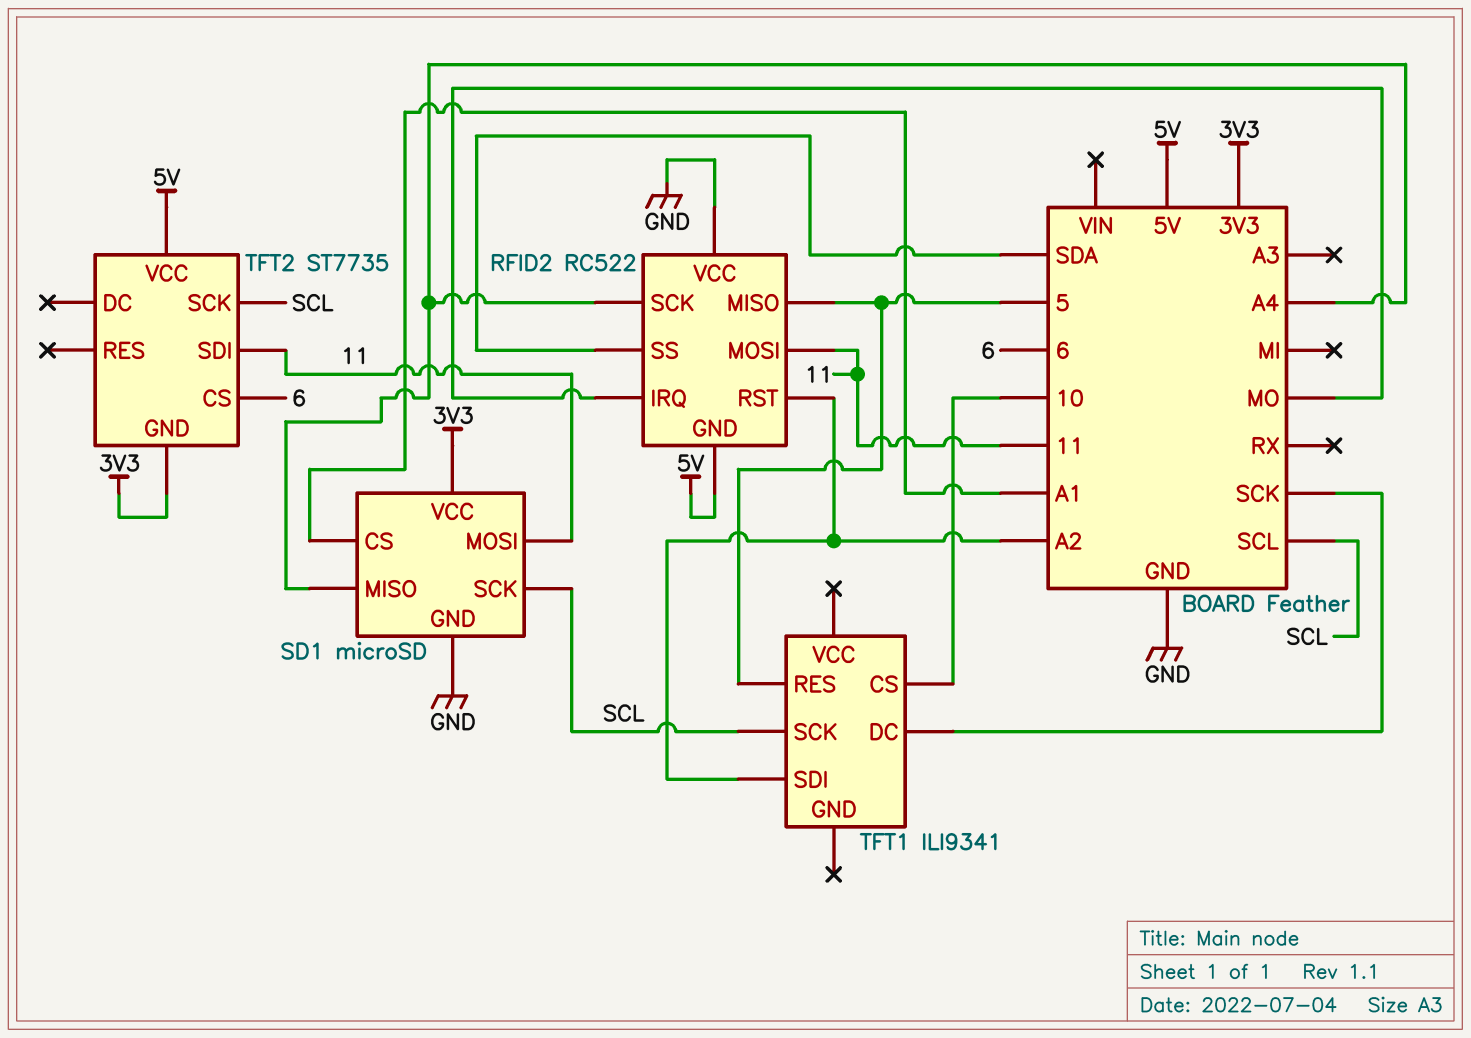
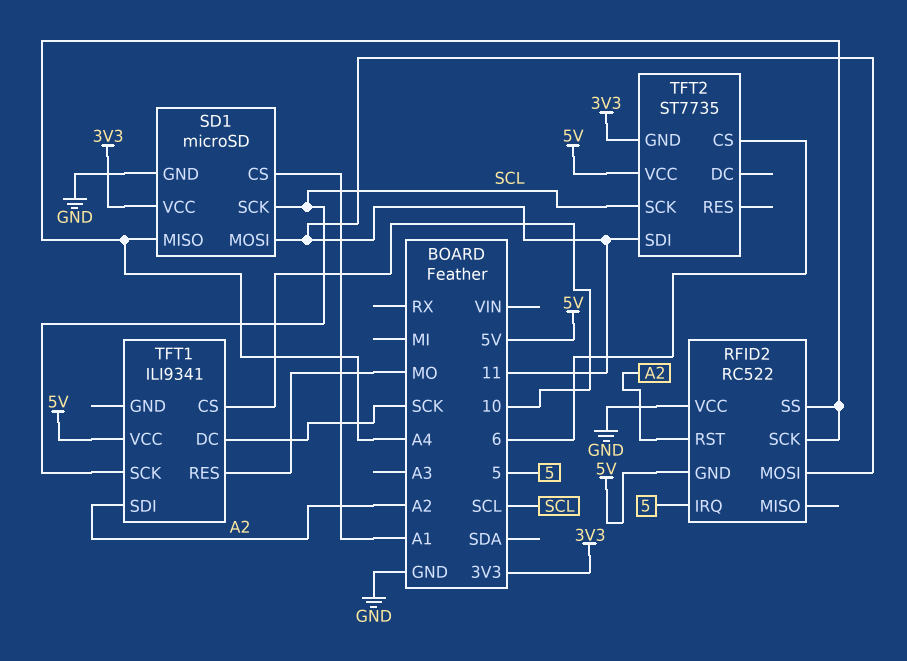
RFID2 pin IRQ: MO -> 5
RFID2 pin MISO: 5 -> none
RFID2 pin SS: SDA -> A4
TFT1 pin RES: 5 -> MO
TFT1 pin VCC: none -> 5V

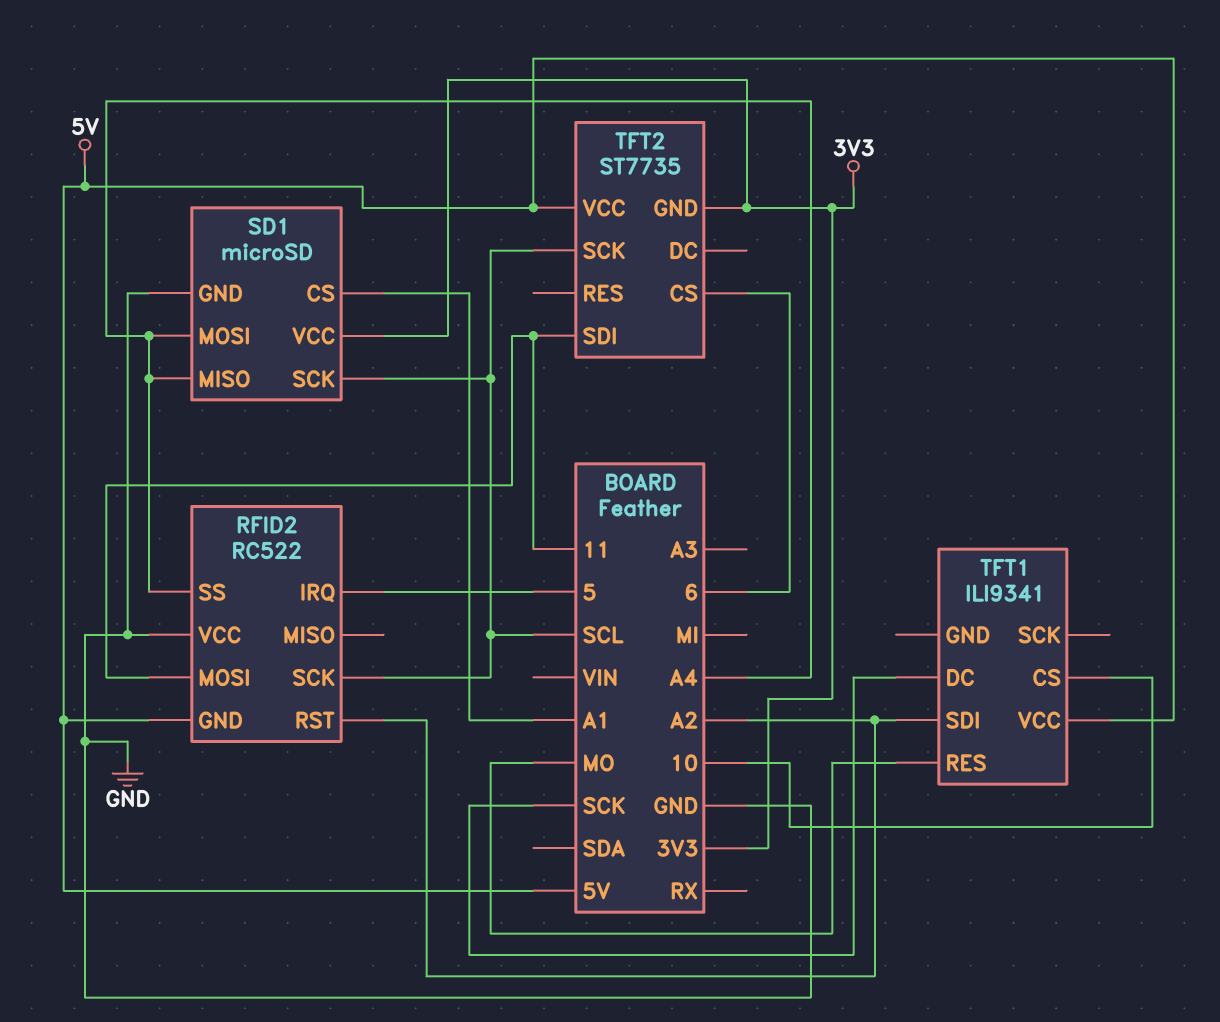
RFID2 pin SCK: A4 -> SCL
SD1 pin MOSI: 11 -> A4
TFT1 pin SCK: SCL -> none

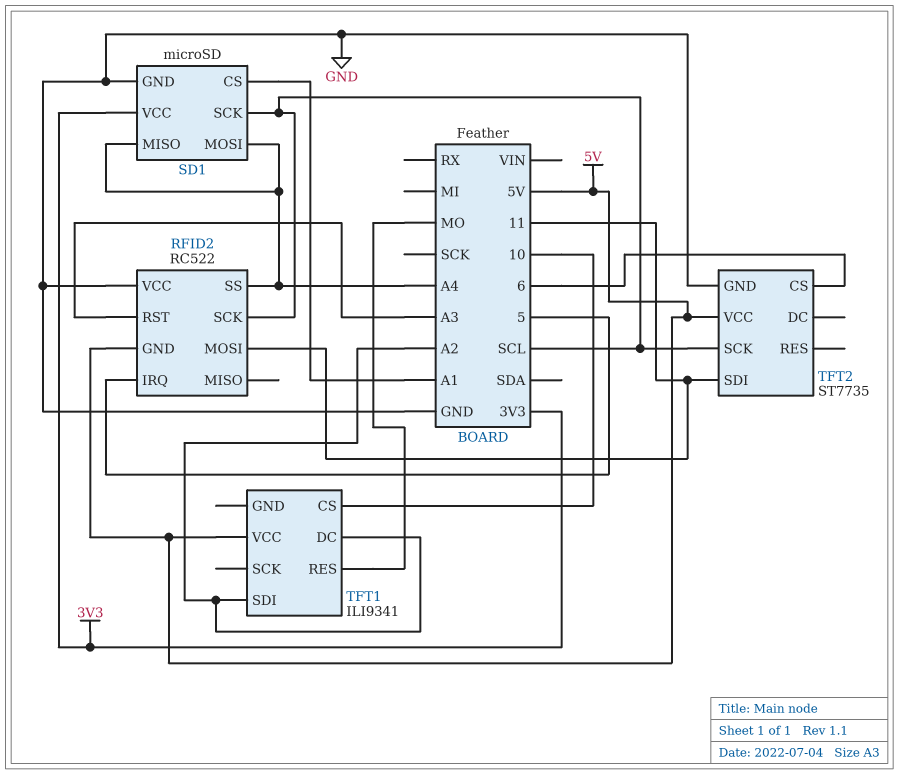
RFID2 pin RST: A2 -> A3
TFT1 pin DC: SCK -> A2
TFT2 pin GND: 3V3 -> GND

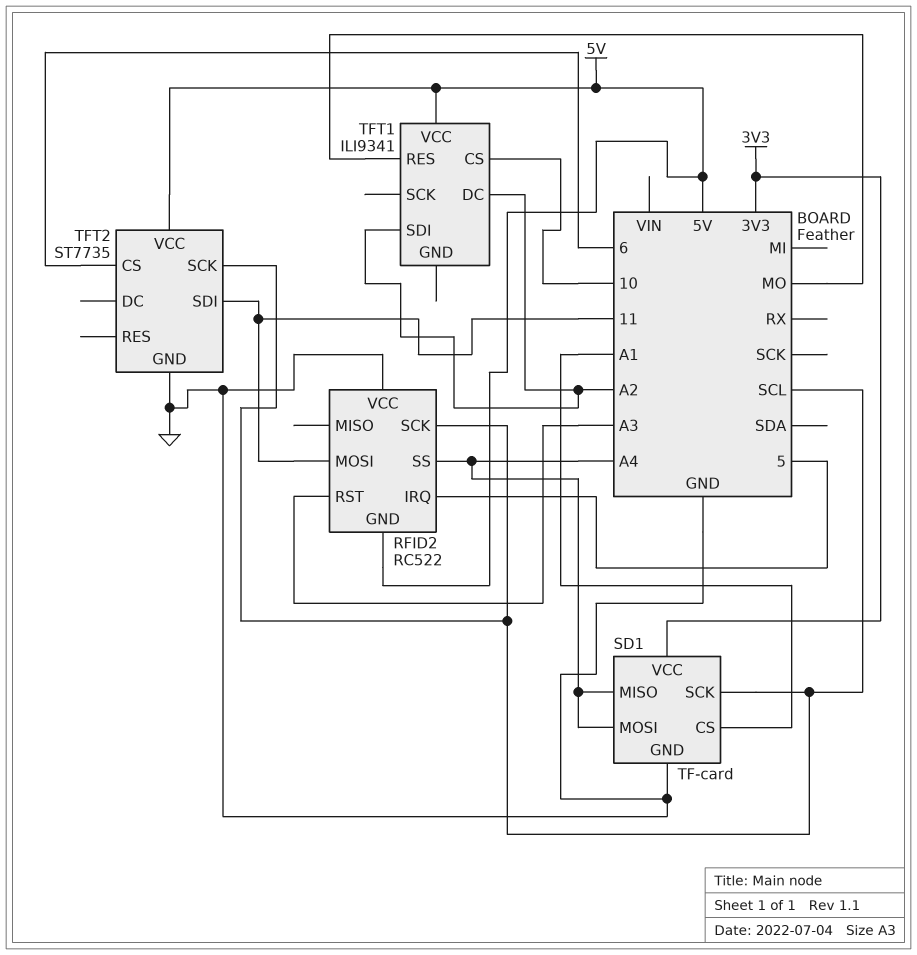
SD1: microSD -> TF-card

